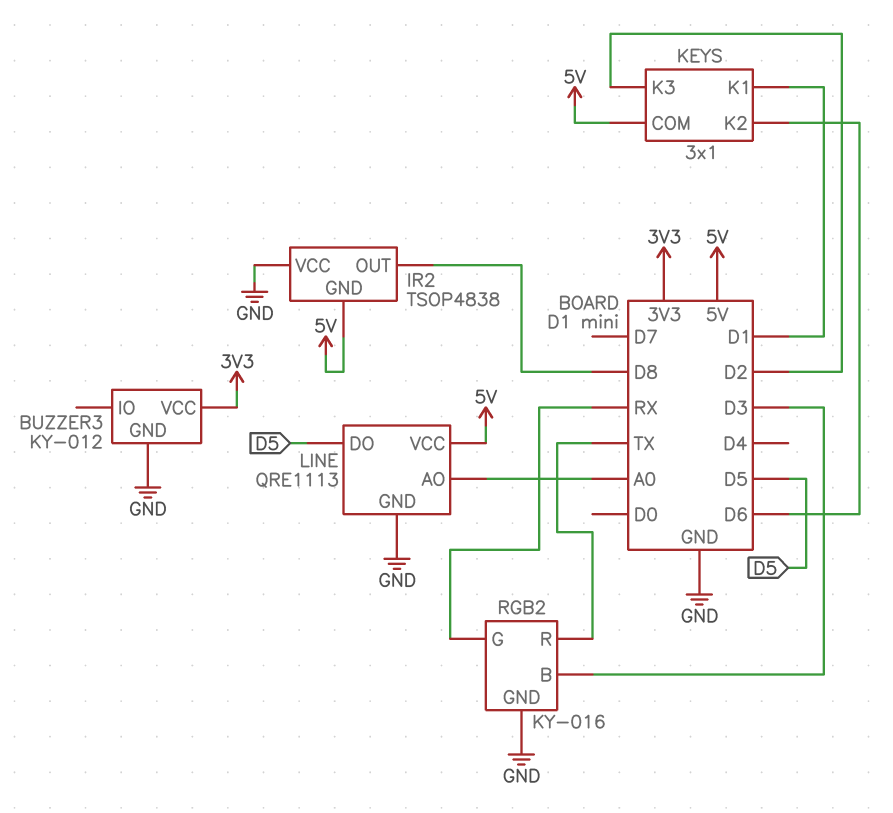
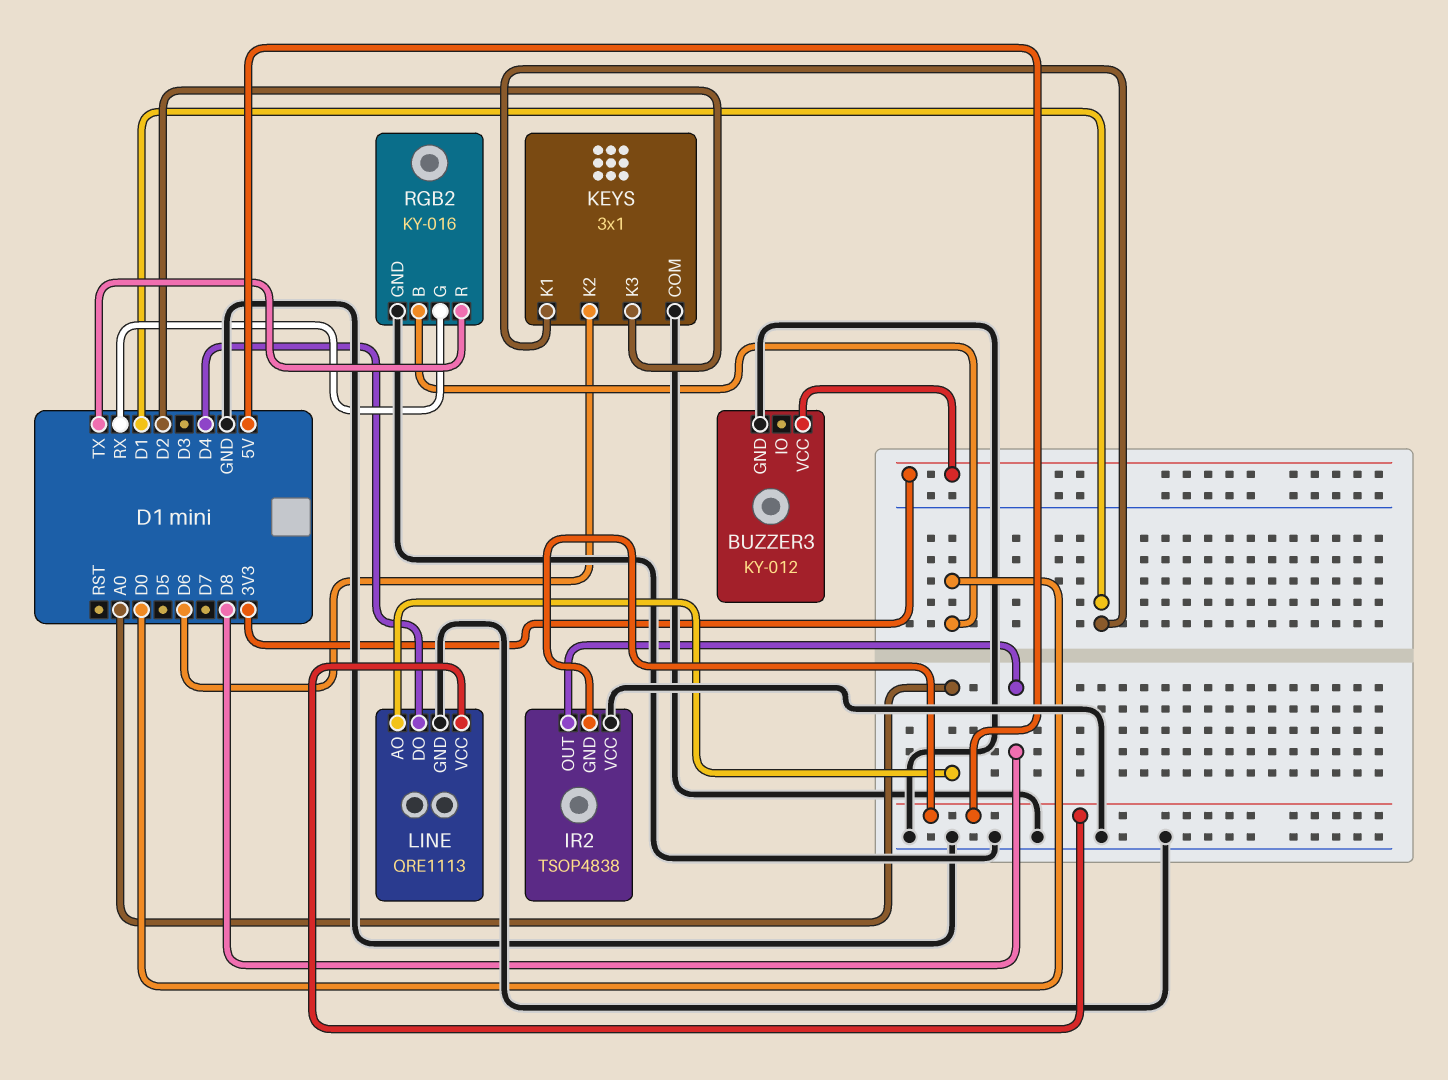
KEYS pin COM: 5V -> GND
LINE pin DO: D5 -> D4
RGB2 pin B: D3 -> D0

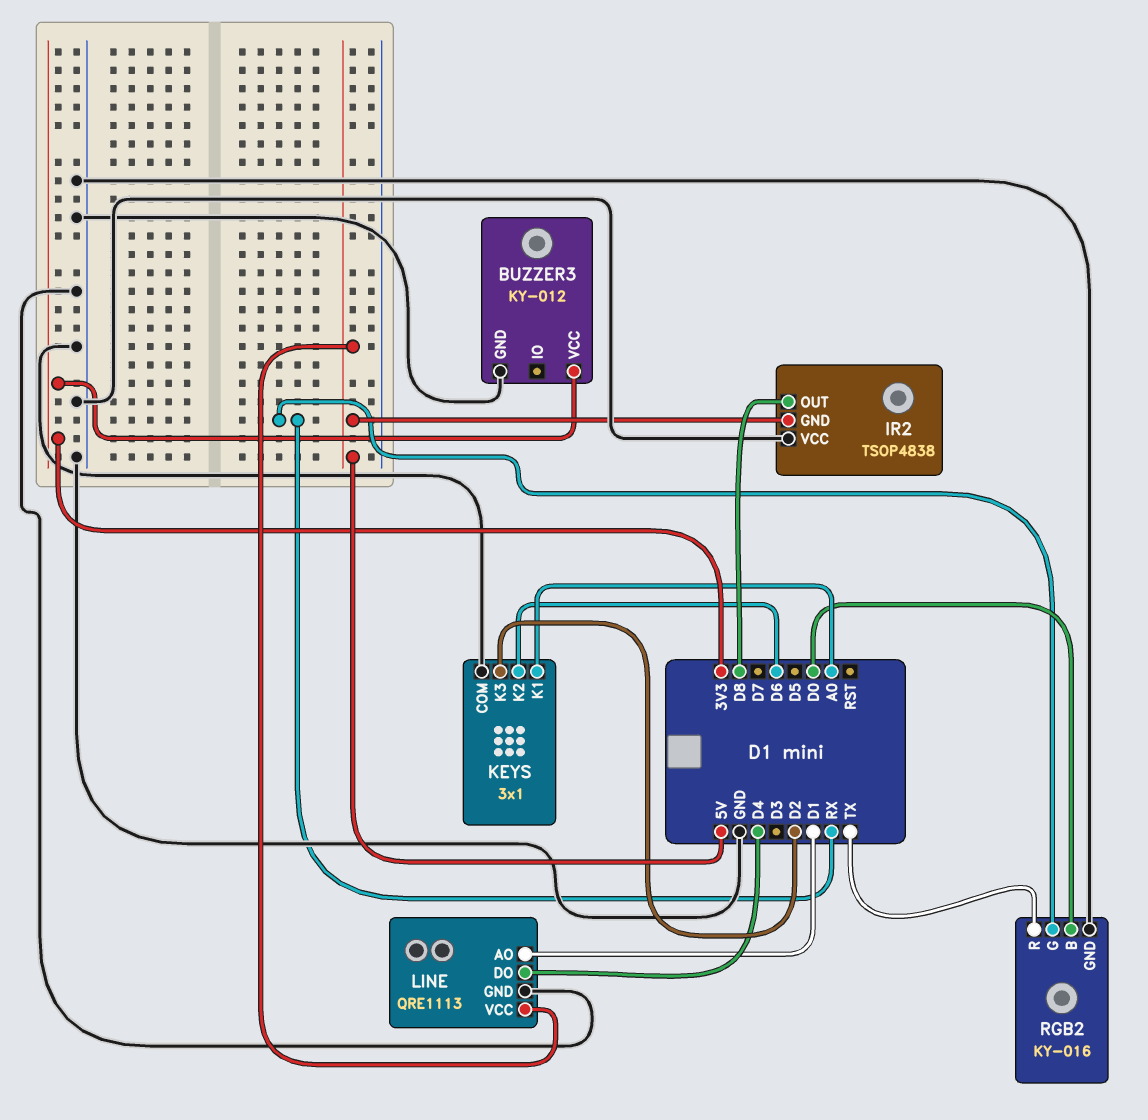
KEYS pin K1: D1 -> A0
LINE pin AO: A0 -> D1

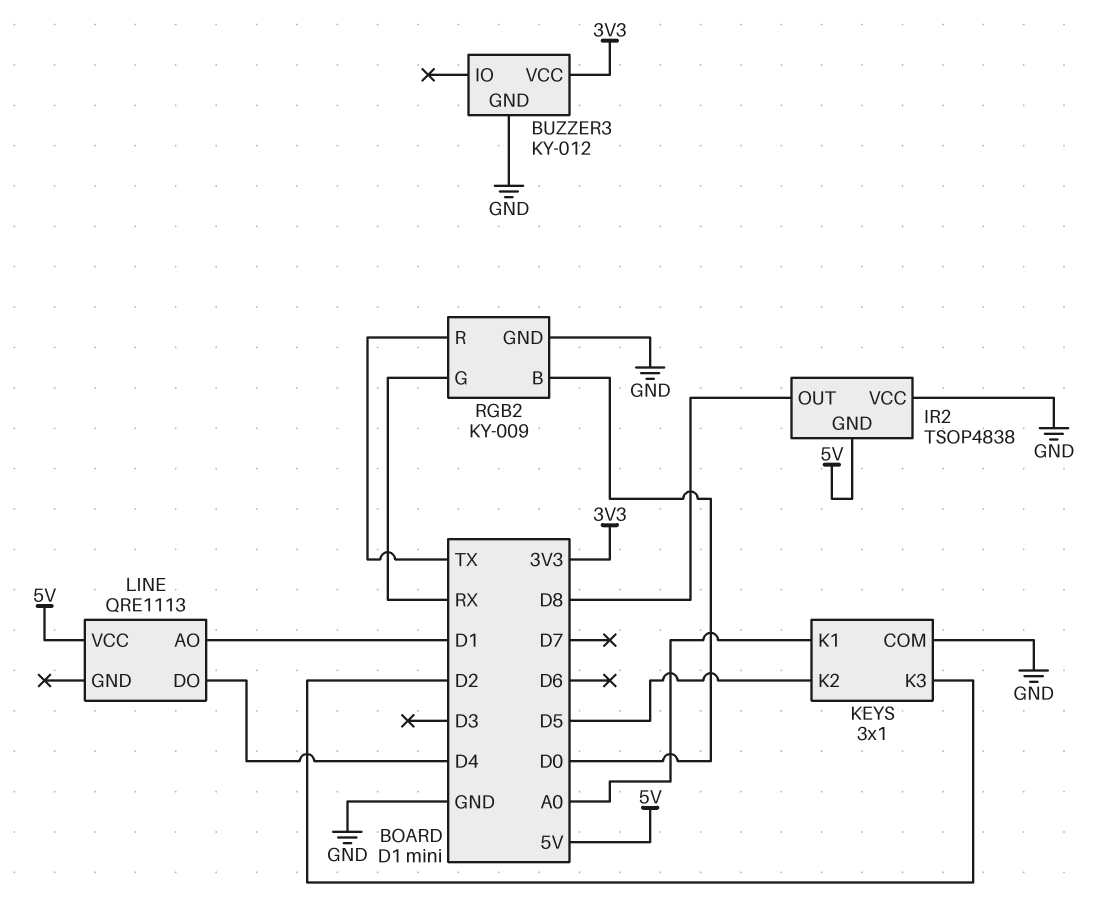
KEYS pin K2: D6 -> D5
LINE pin GND: GND -> none
RGB2: KY-016 -> KY-009

